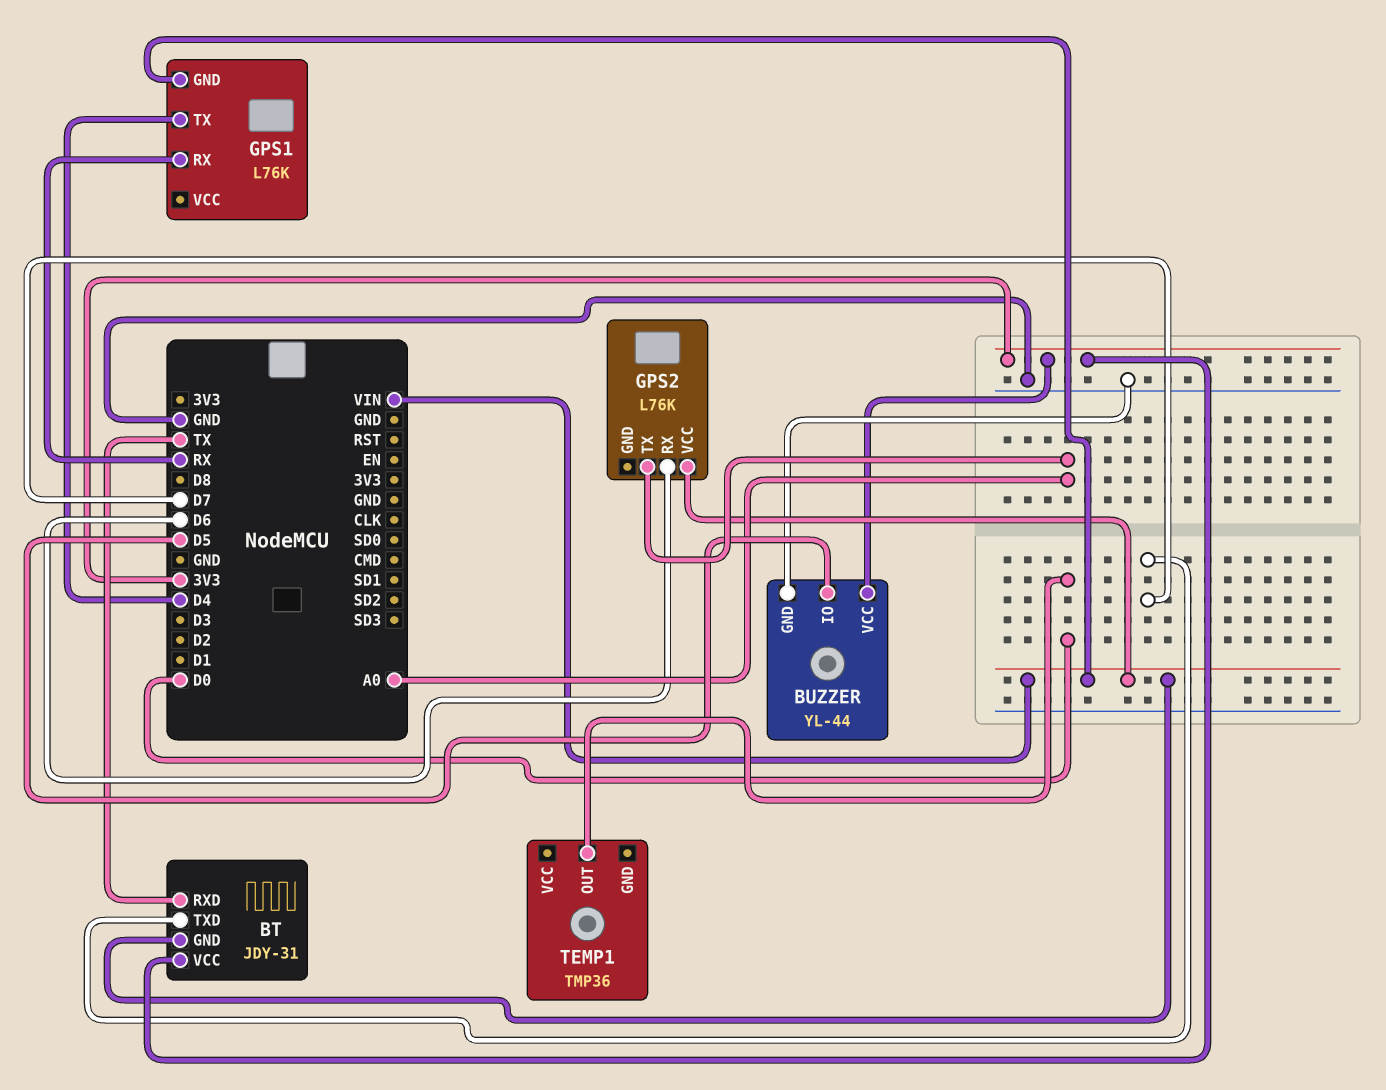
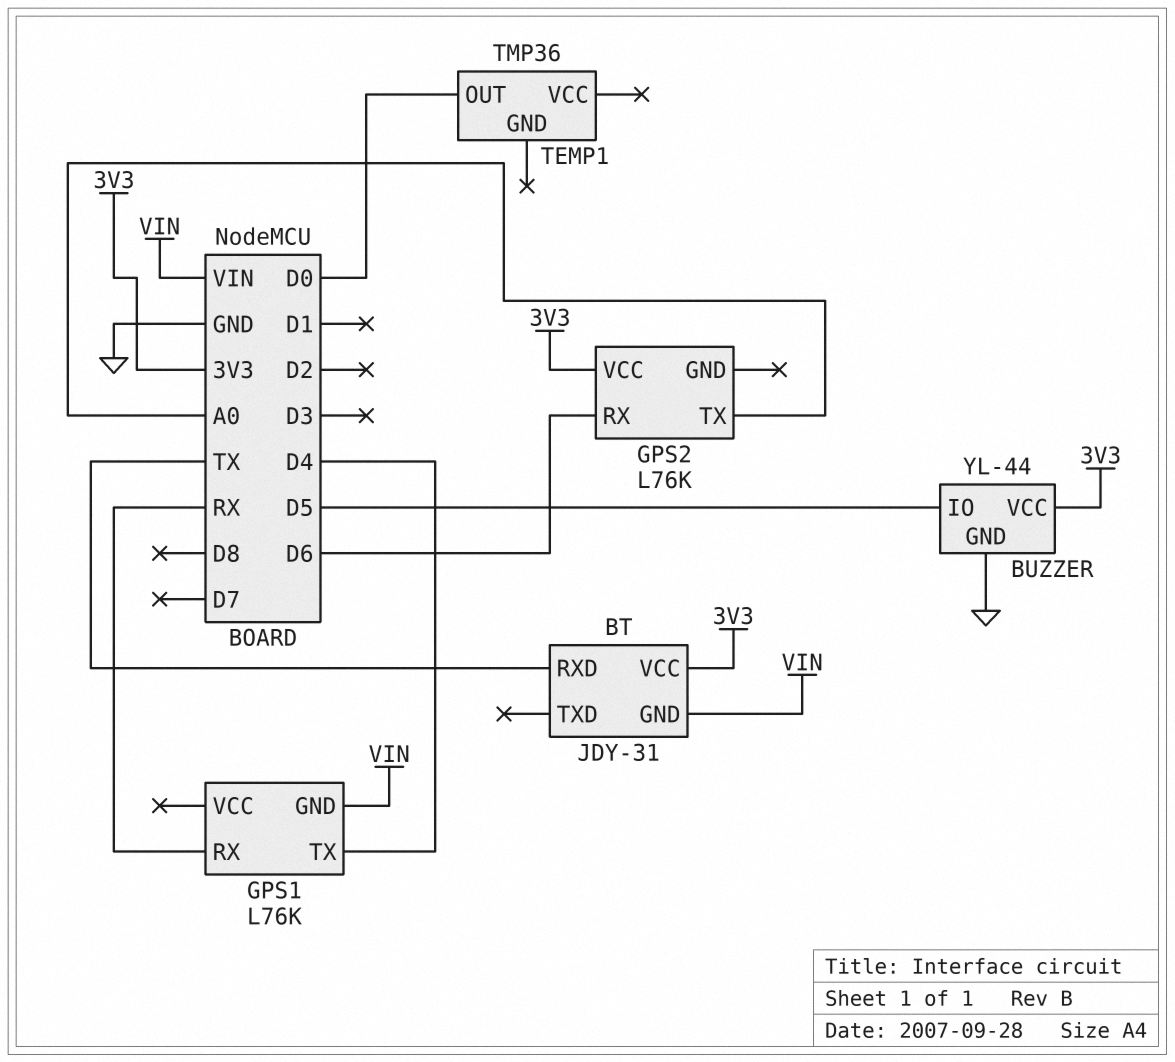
BT pin TXD: D7 -> none
GPS2 pin VCC: VIN -> 3V3

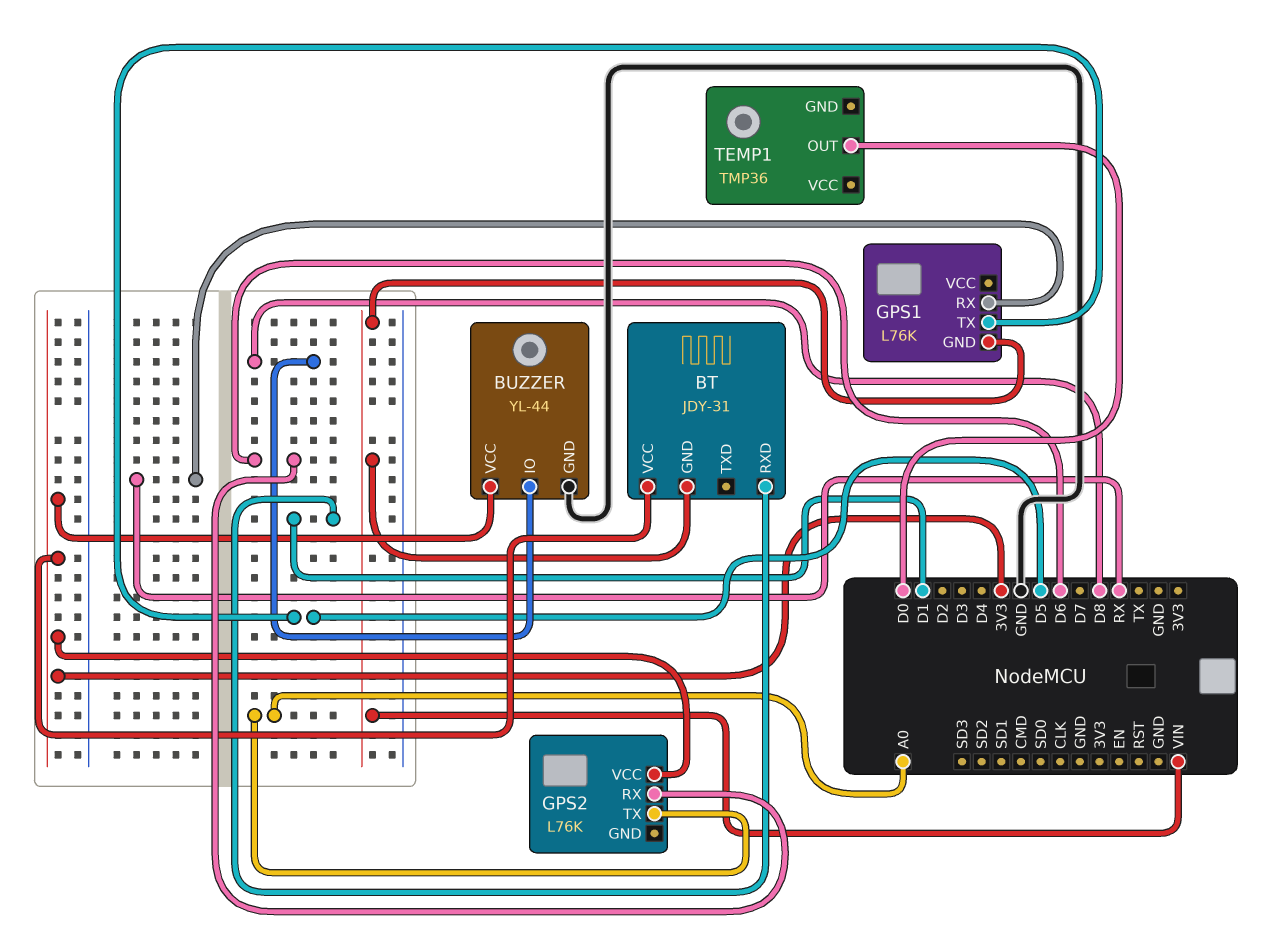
BT pin RXD: TX -> D1
BUZZER pin IO: D5 -> D8
GPS1 pin TX: D4 -> D5

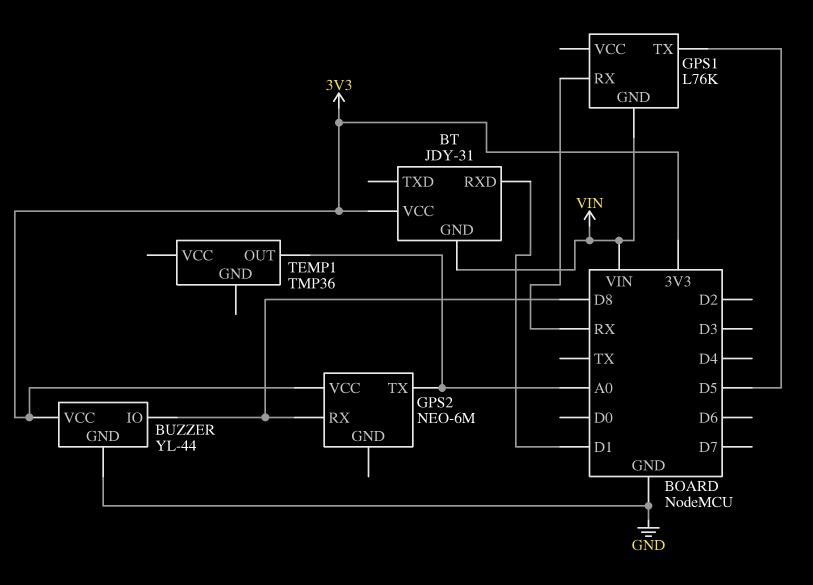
GPS2: L76K -> NEO-6M
GPS2 pin RX: D6 -> D8
TEMP1 pin OUT: D0 -> A0

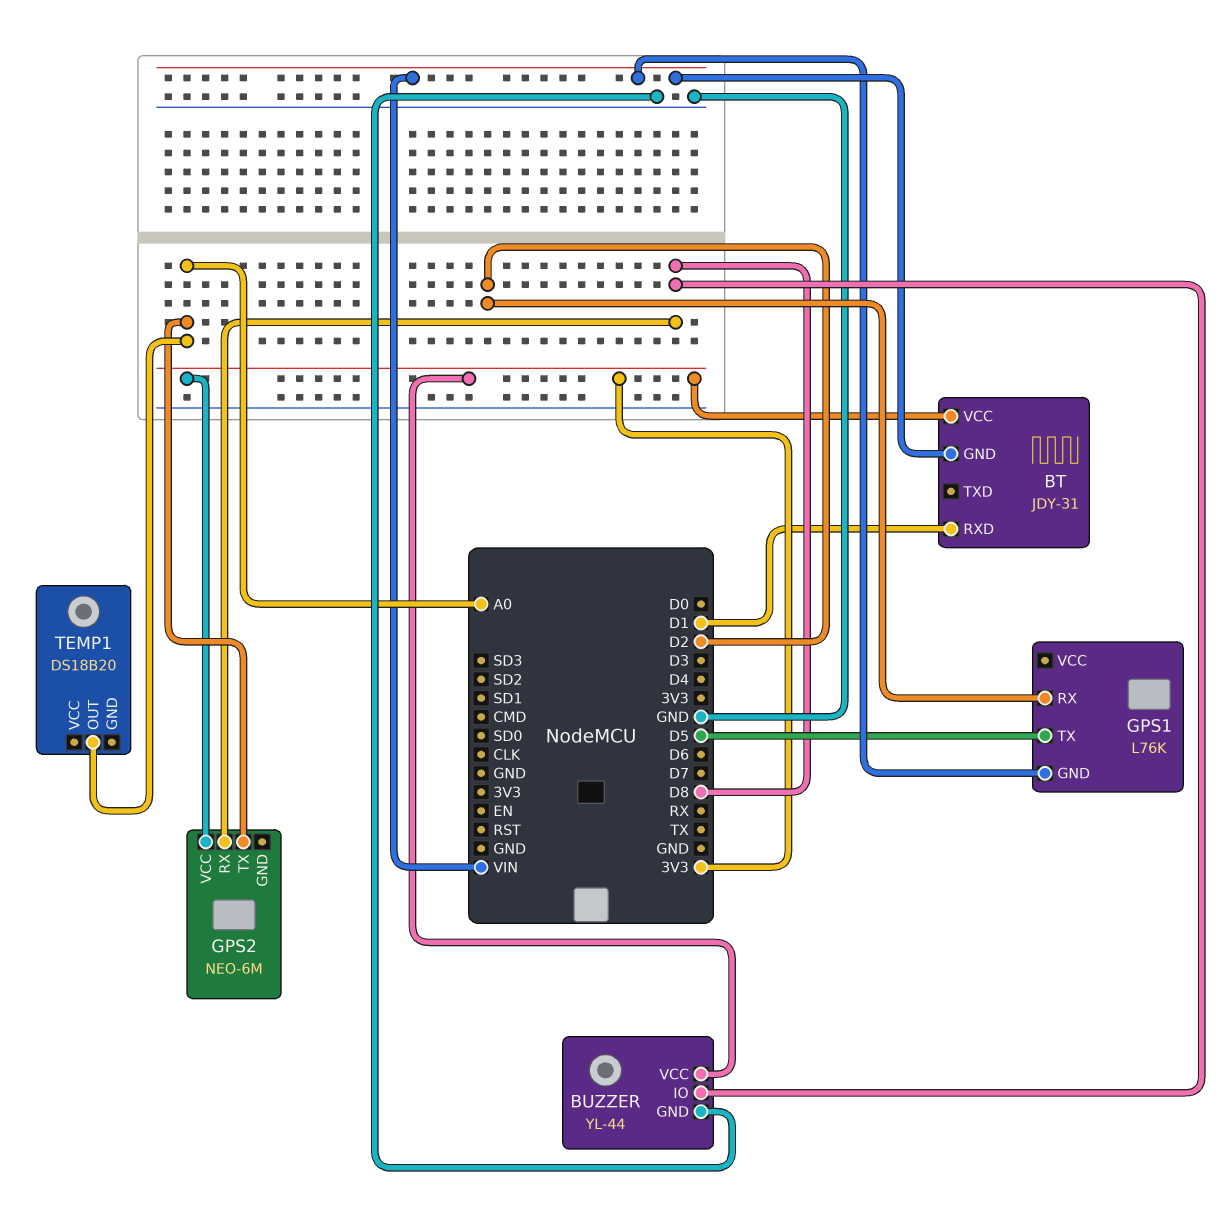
GPS1 pin RX: RX -> D2
TEMP1: TMP36 -> DS18B20

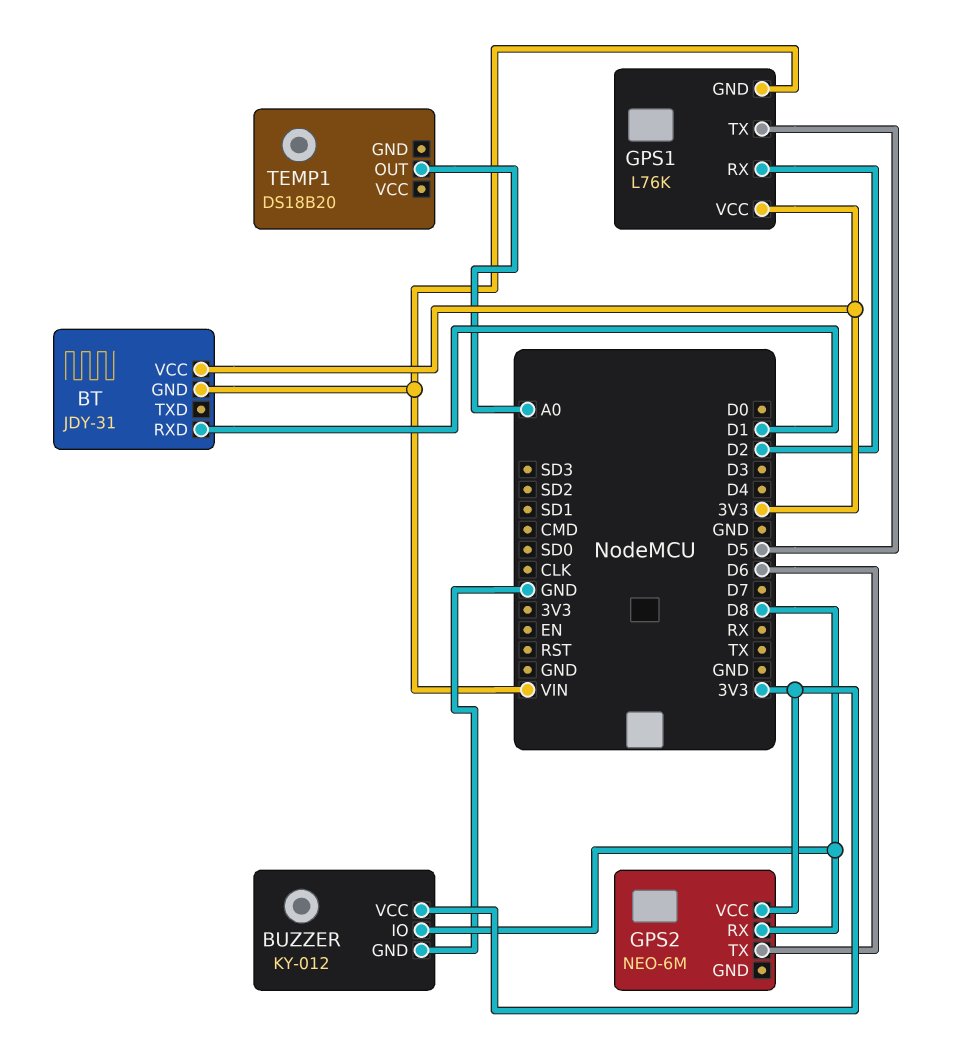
BUZZER: YL-44 -> KY-012
GPS1 pin VCC: none -> 3V3
GPS2 pin TX: A0 -> D6

